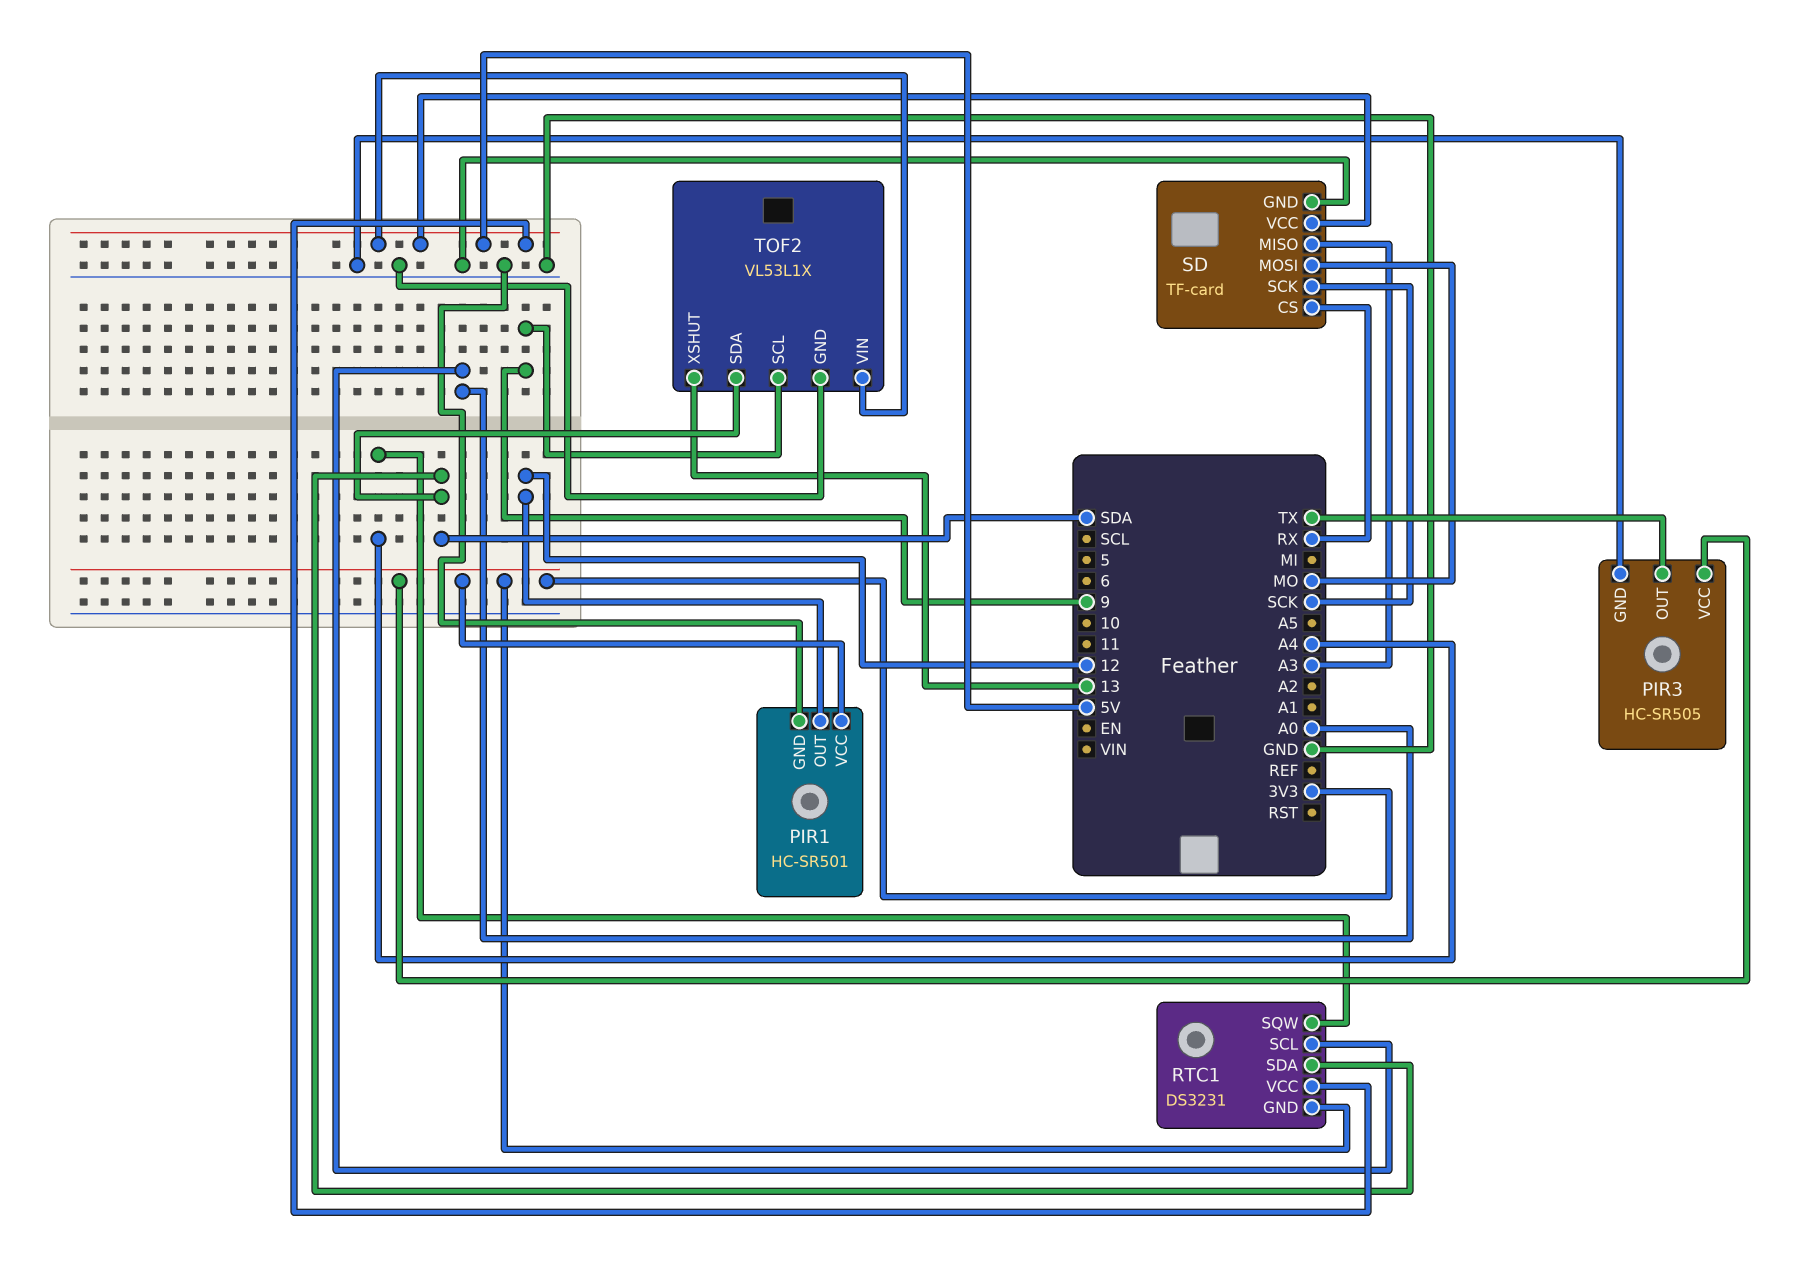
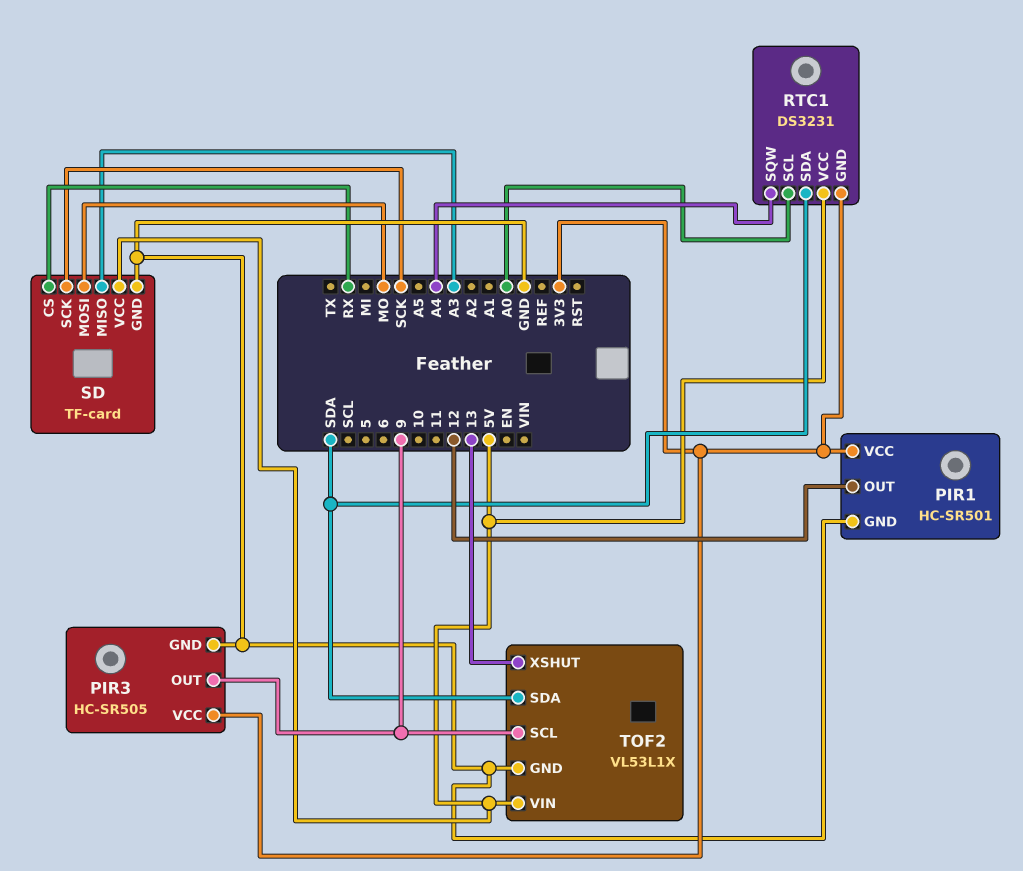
PIR3 pin OUT: TX -> 9

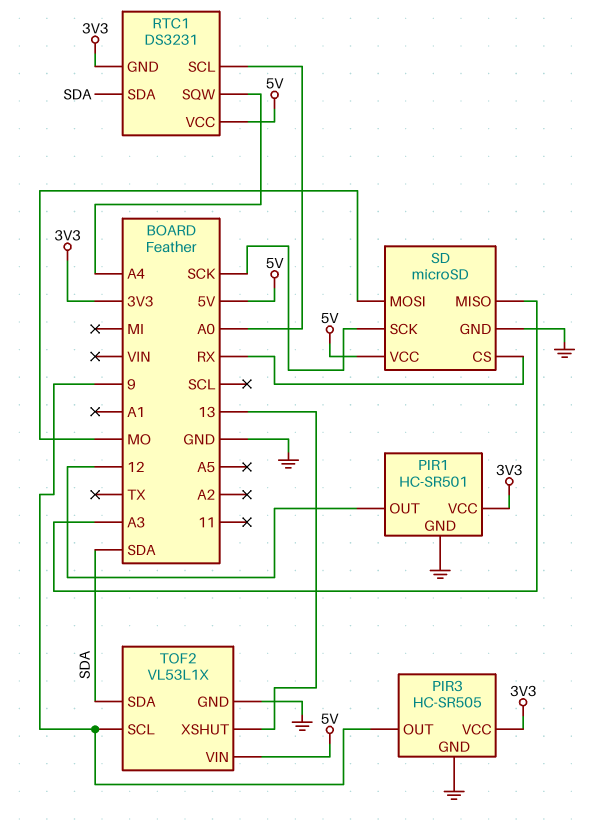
SD: TF-card -> microSD

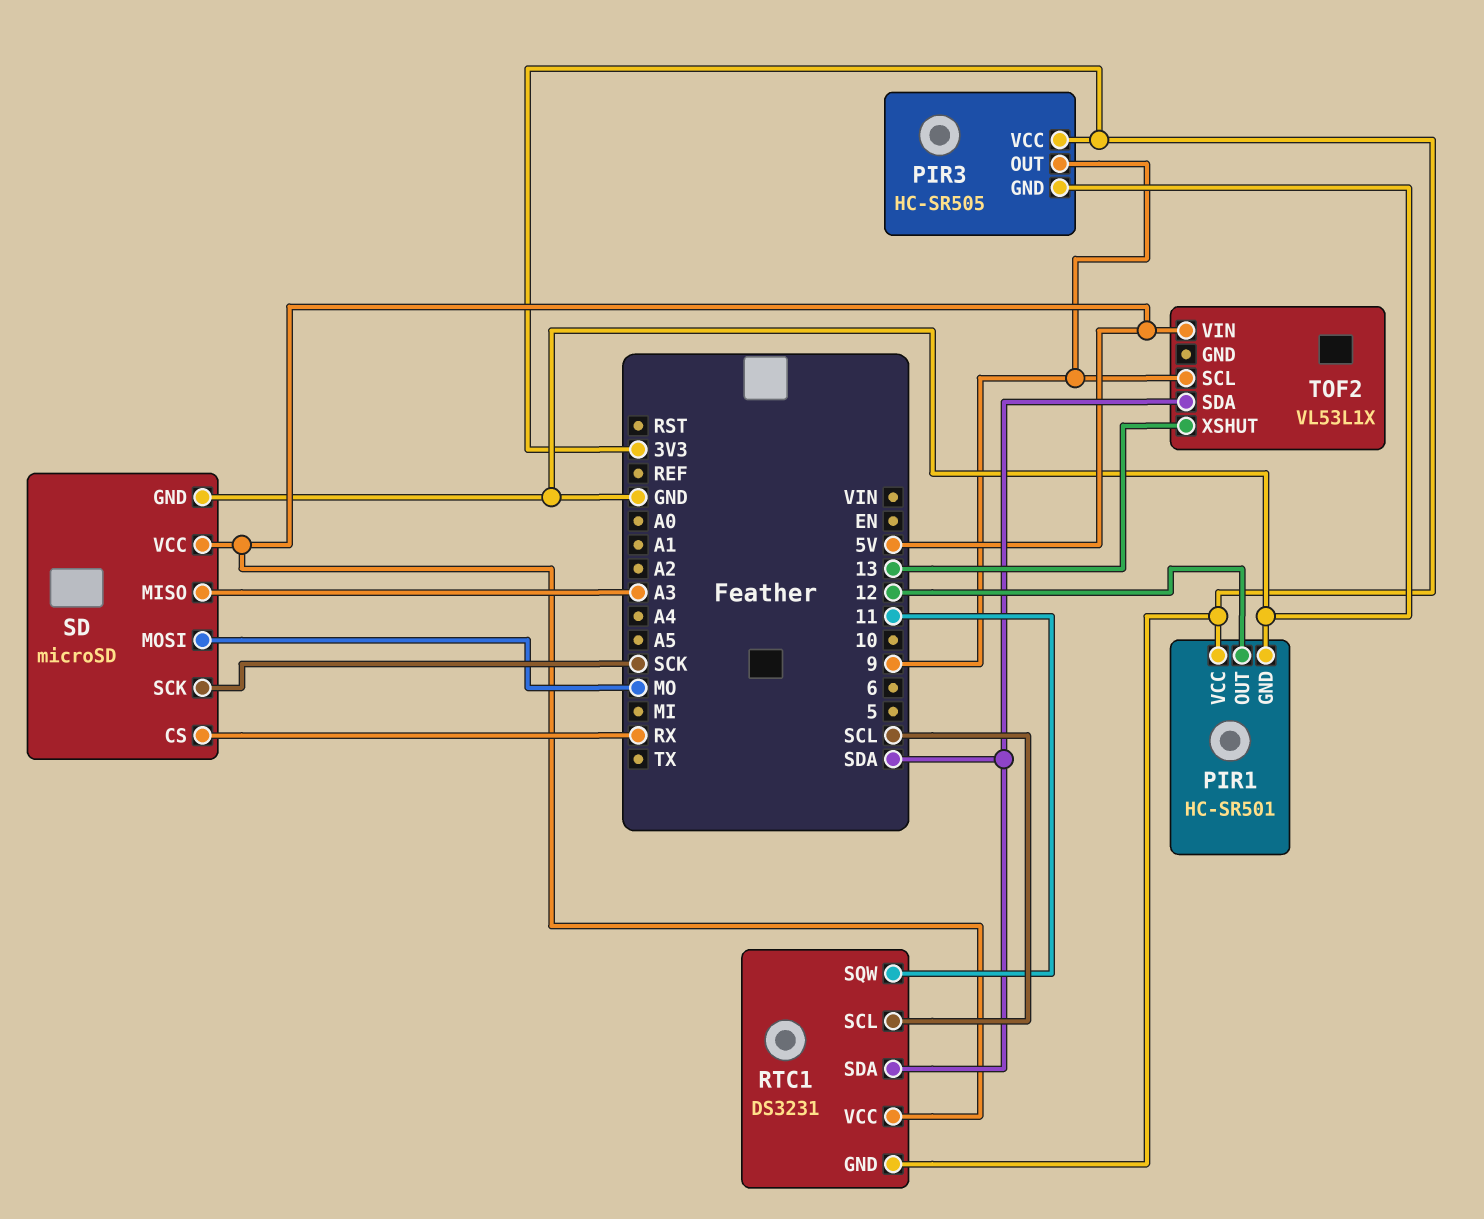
RTC1 pin SCL: A0 -> SCL
RTC1 pin SQW: A4 -> 11
TOF2 pin GND: GND -> none

